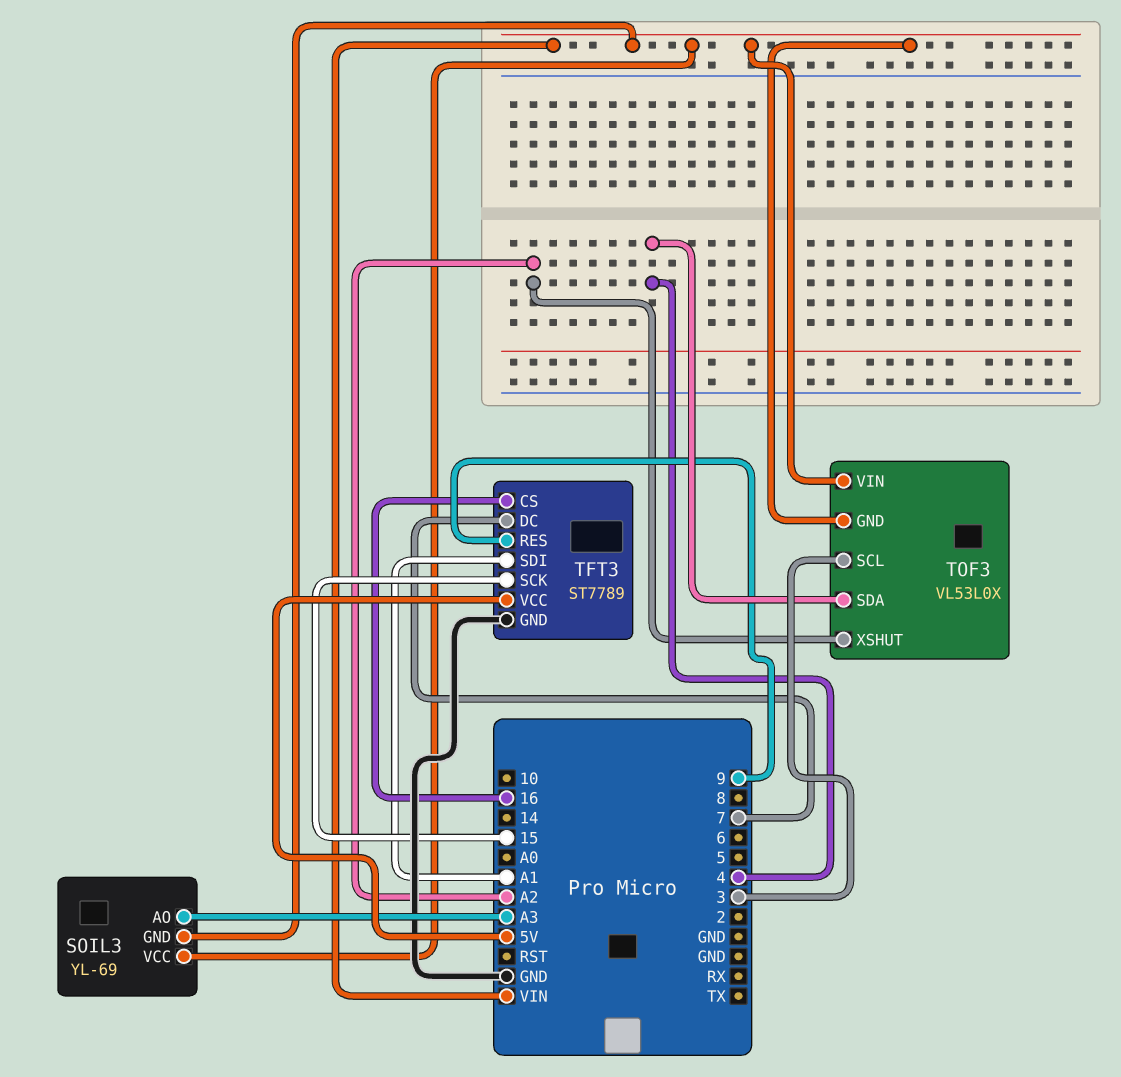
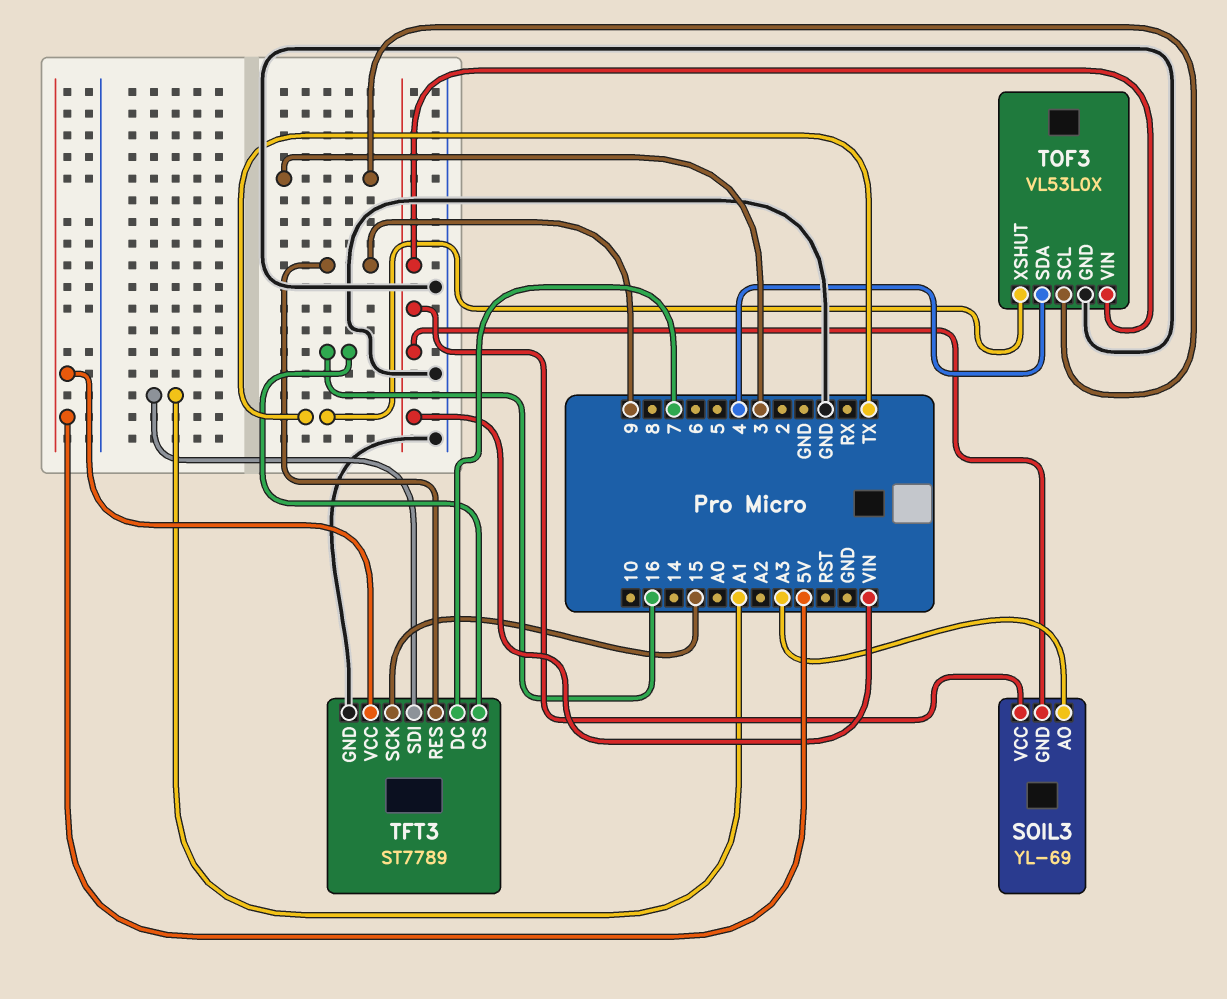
TOF3 pin GND: VIN -> GND
TOF3 pin XSHUT: A2 -> TX

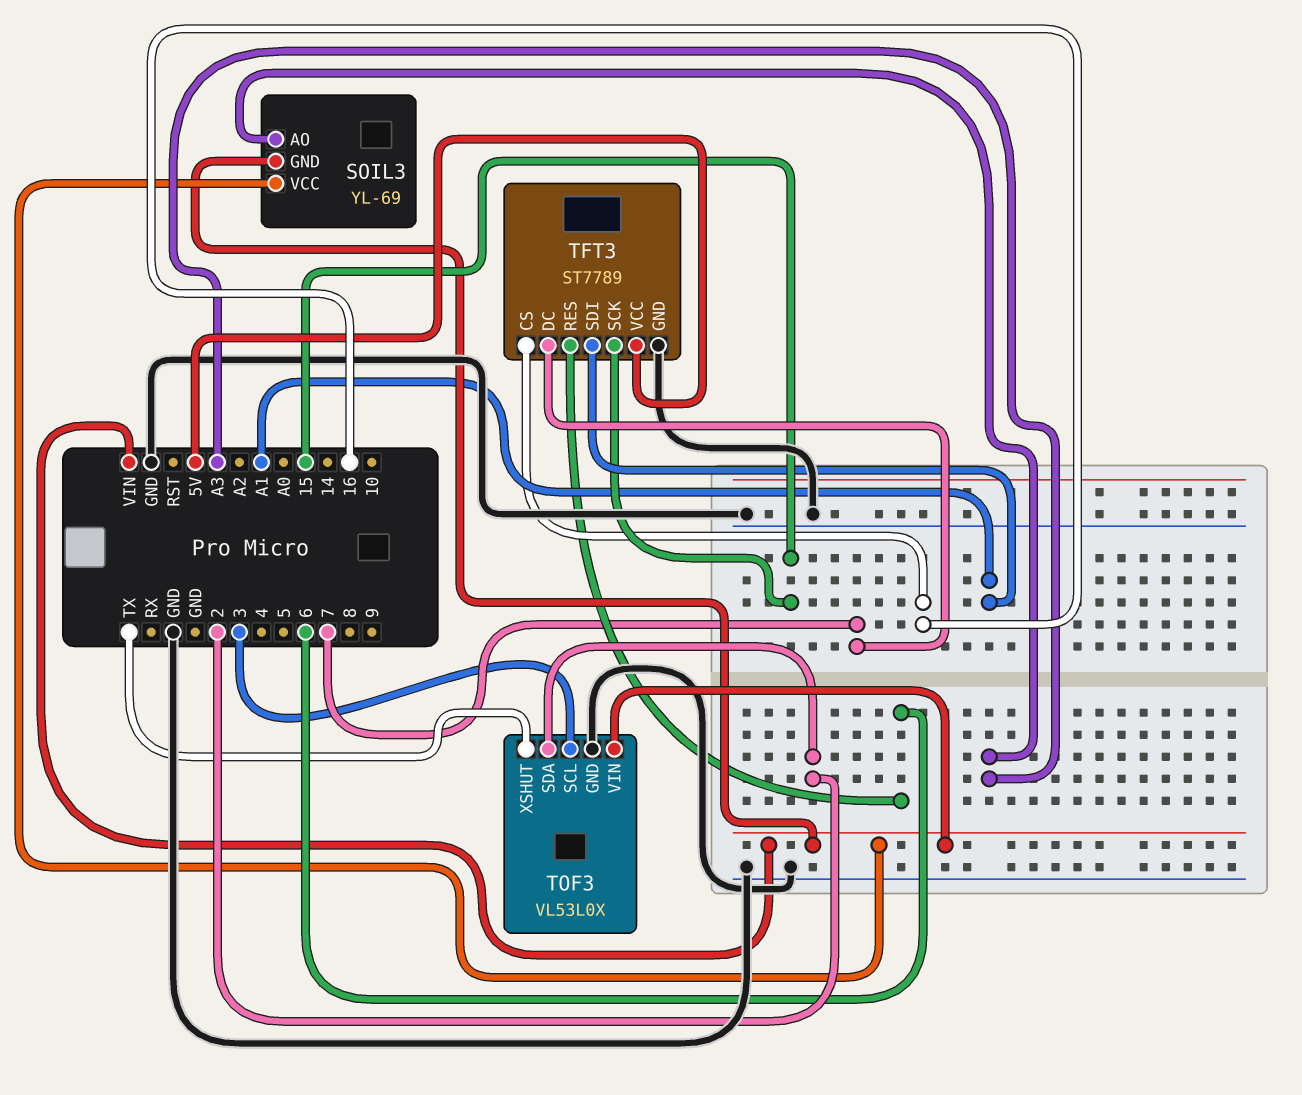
TFT3 pin RES: 9 -> 6
TOF3 pin SDA: 4 -> 2

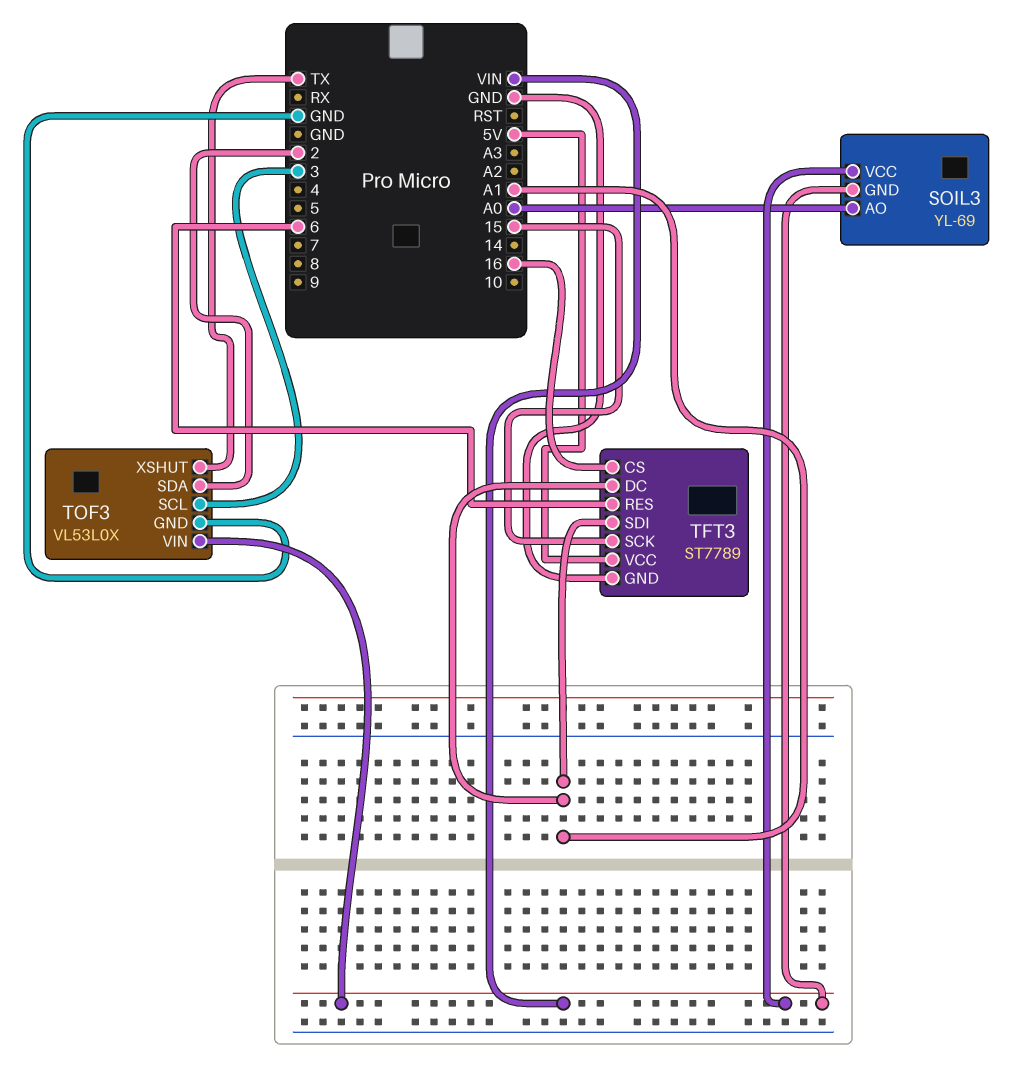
SOIL3 pin AO: A3 -> A0
TFT3 pin DC: 7 -> A1

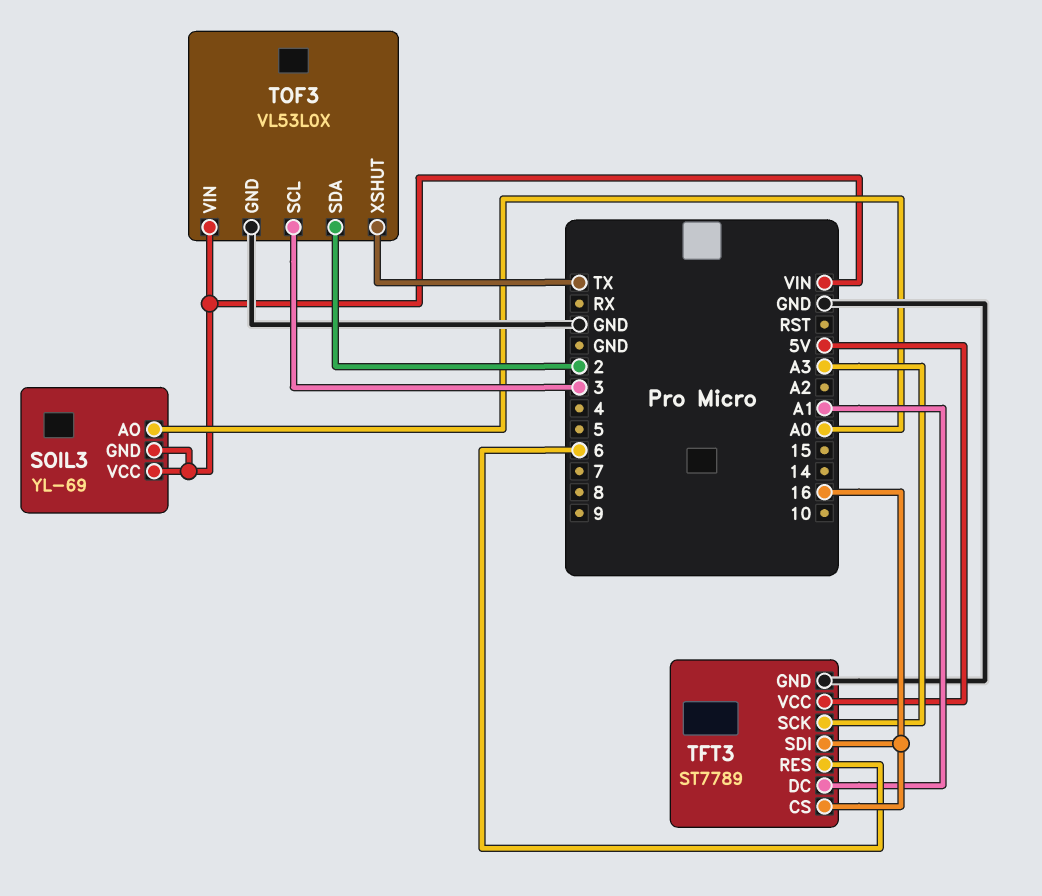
TFT3 pin SCK: 15 -> A3
TFT3 pin SDI: A1 -> 16

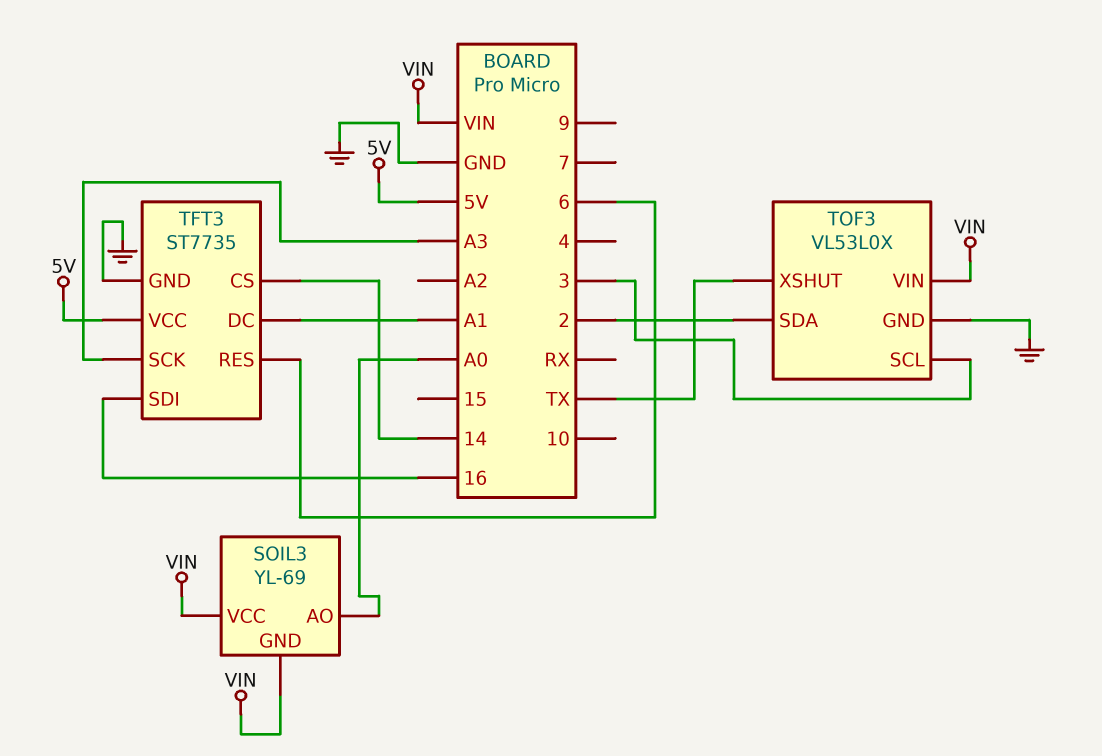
TFT3: ST7789 -> ST7735
TFT3 pin CS: 16 -> 14

